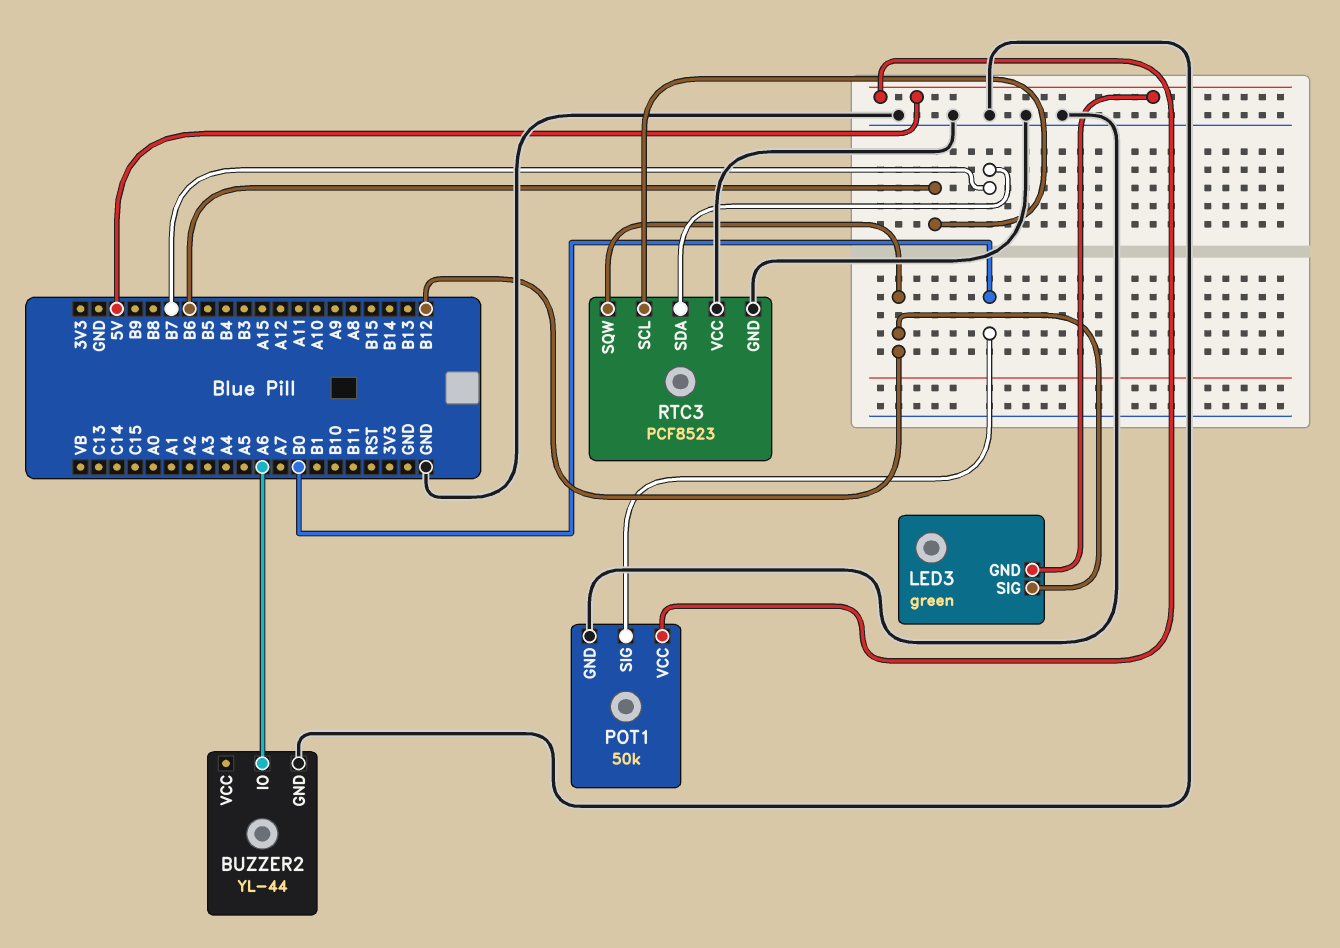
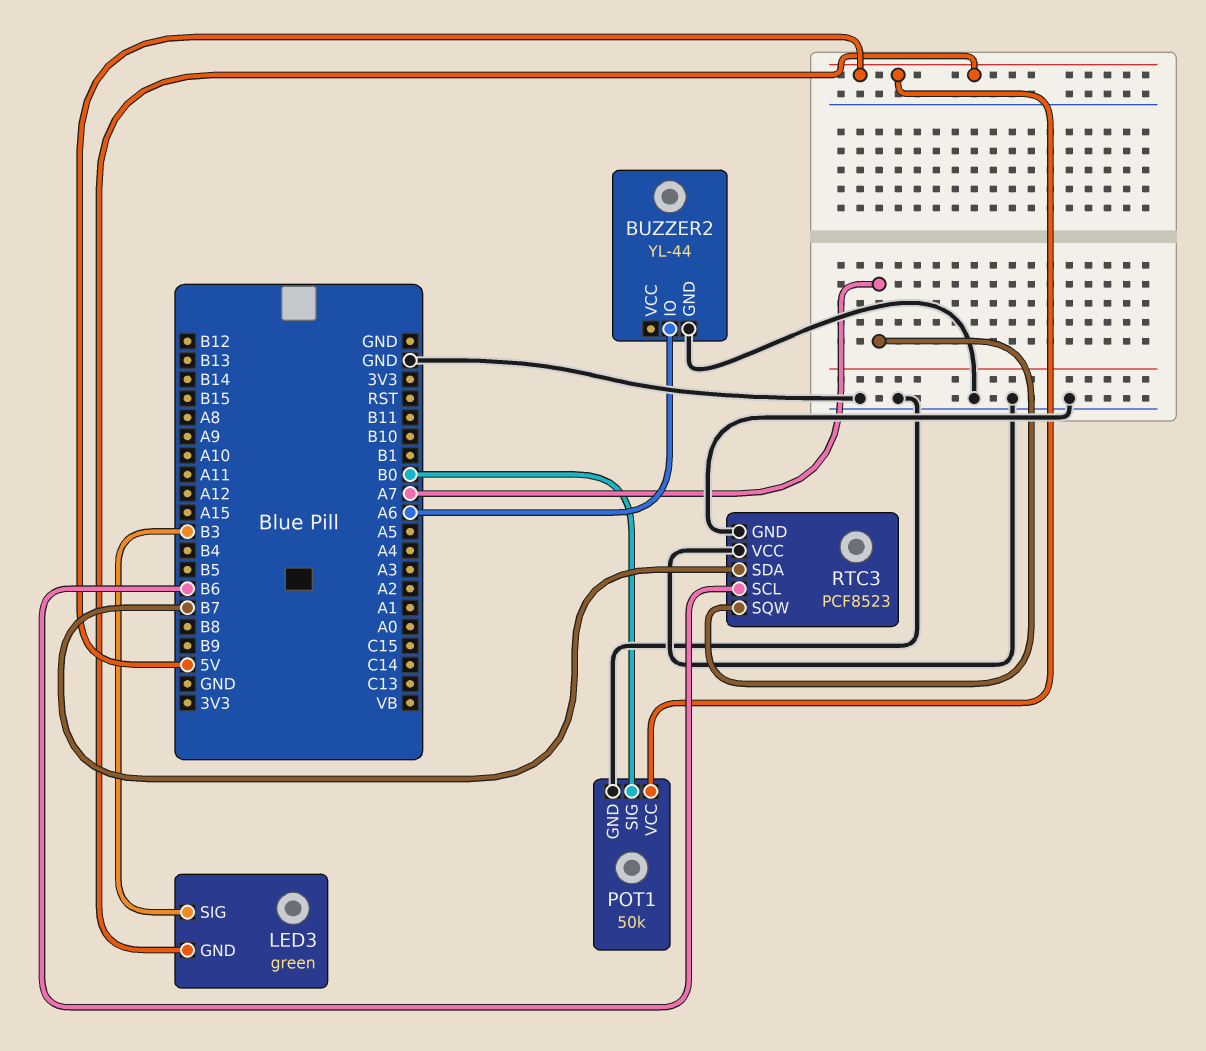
LED3 pin SIG: B12 -> B3
RTC3 pin SQW: B12 -> A7

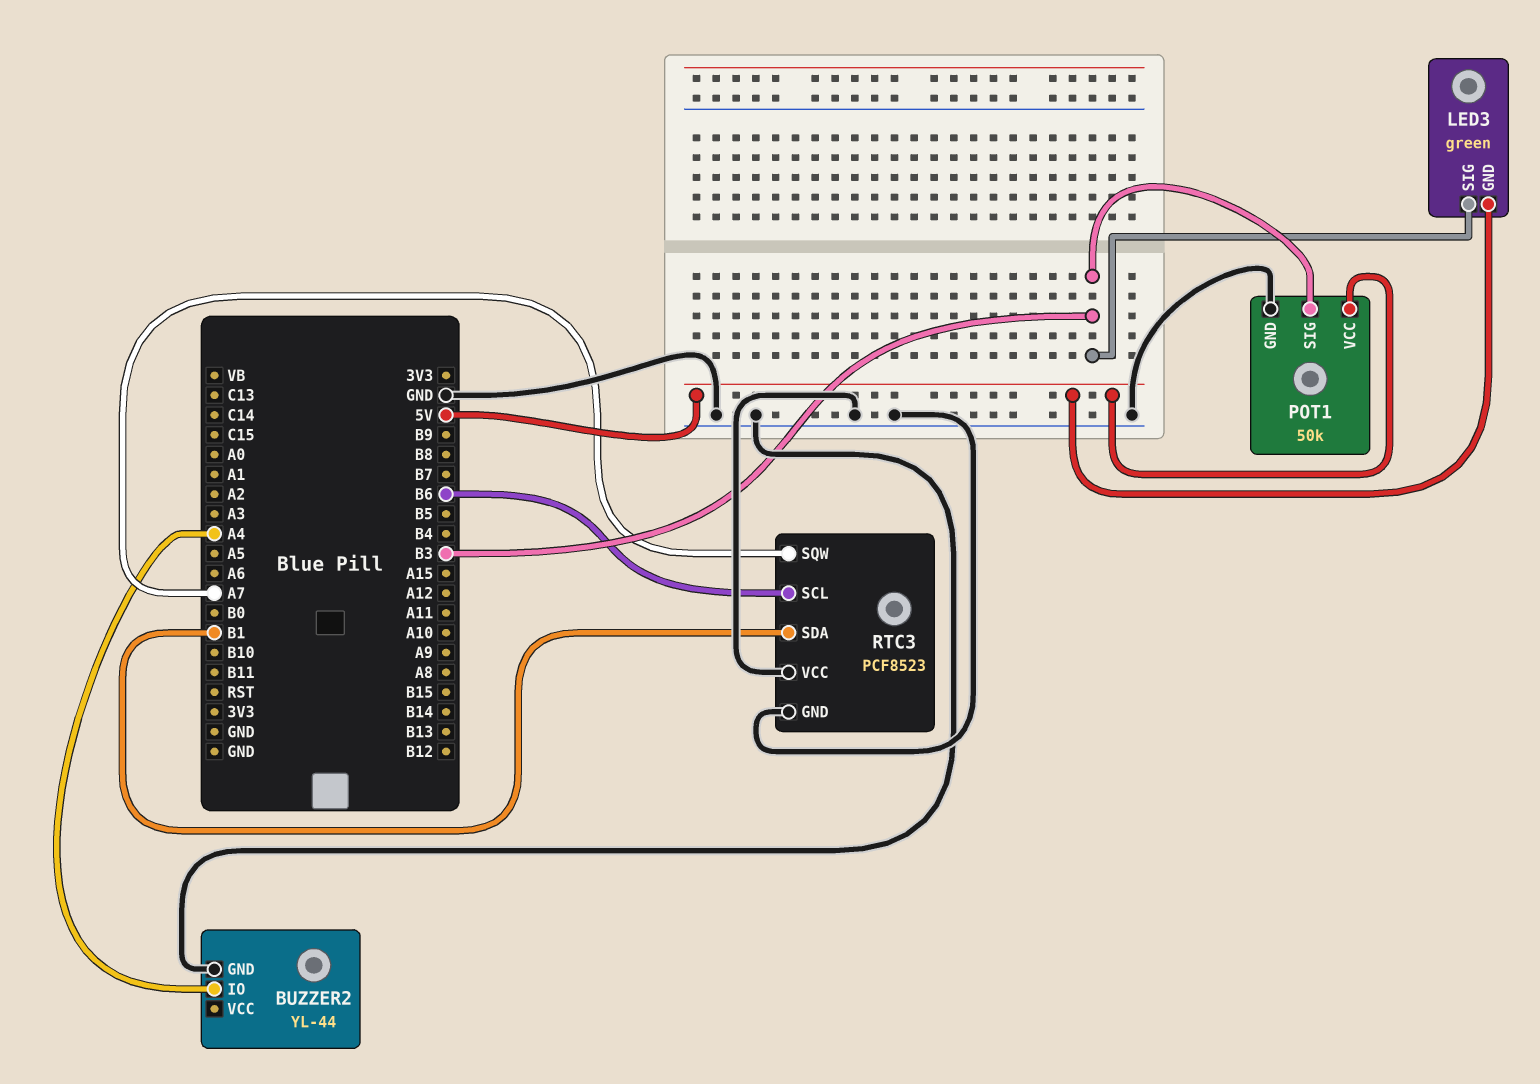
BUZZER2 pin IO: A6 -> A4
POT1 pin SIG: B0 -> B3
RTC3 pin SDA: B7 -> B1

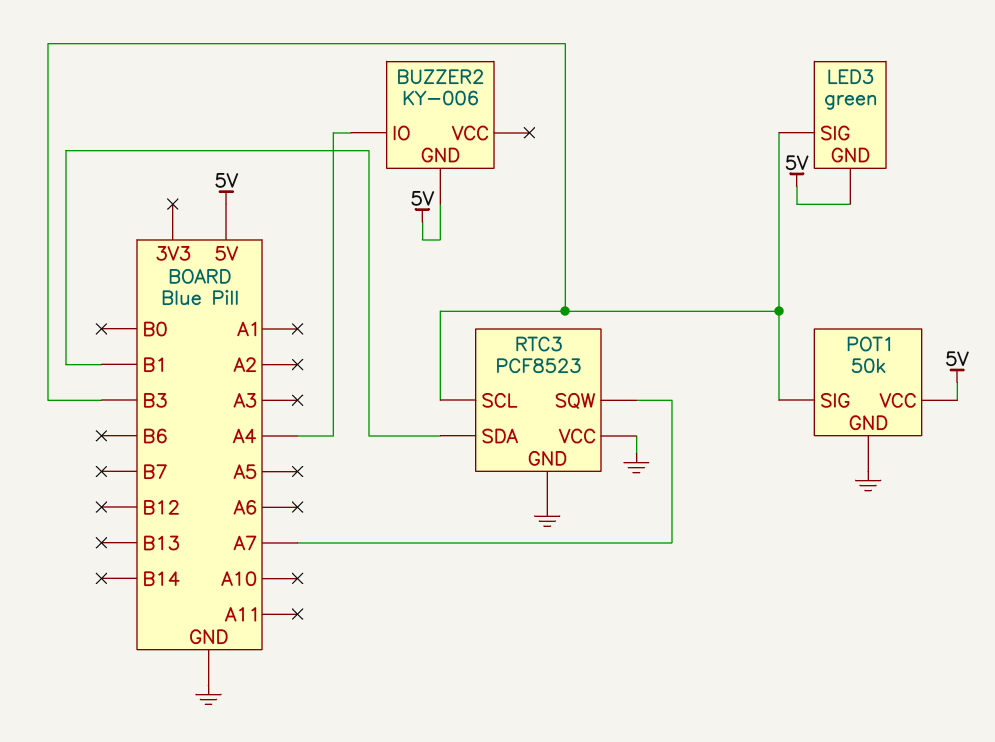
BUZZER2: YL-44 -> KY-006
BUZZER2 pin GND: GND -> 5V
RTC3 pin SCL: B6 -> B3

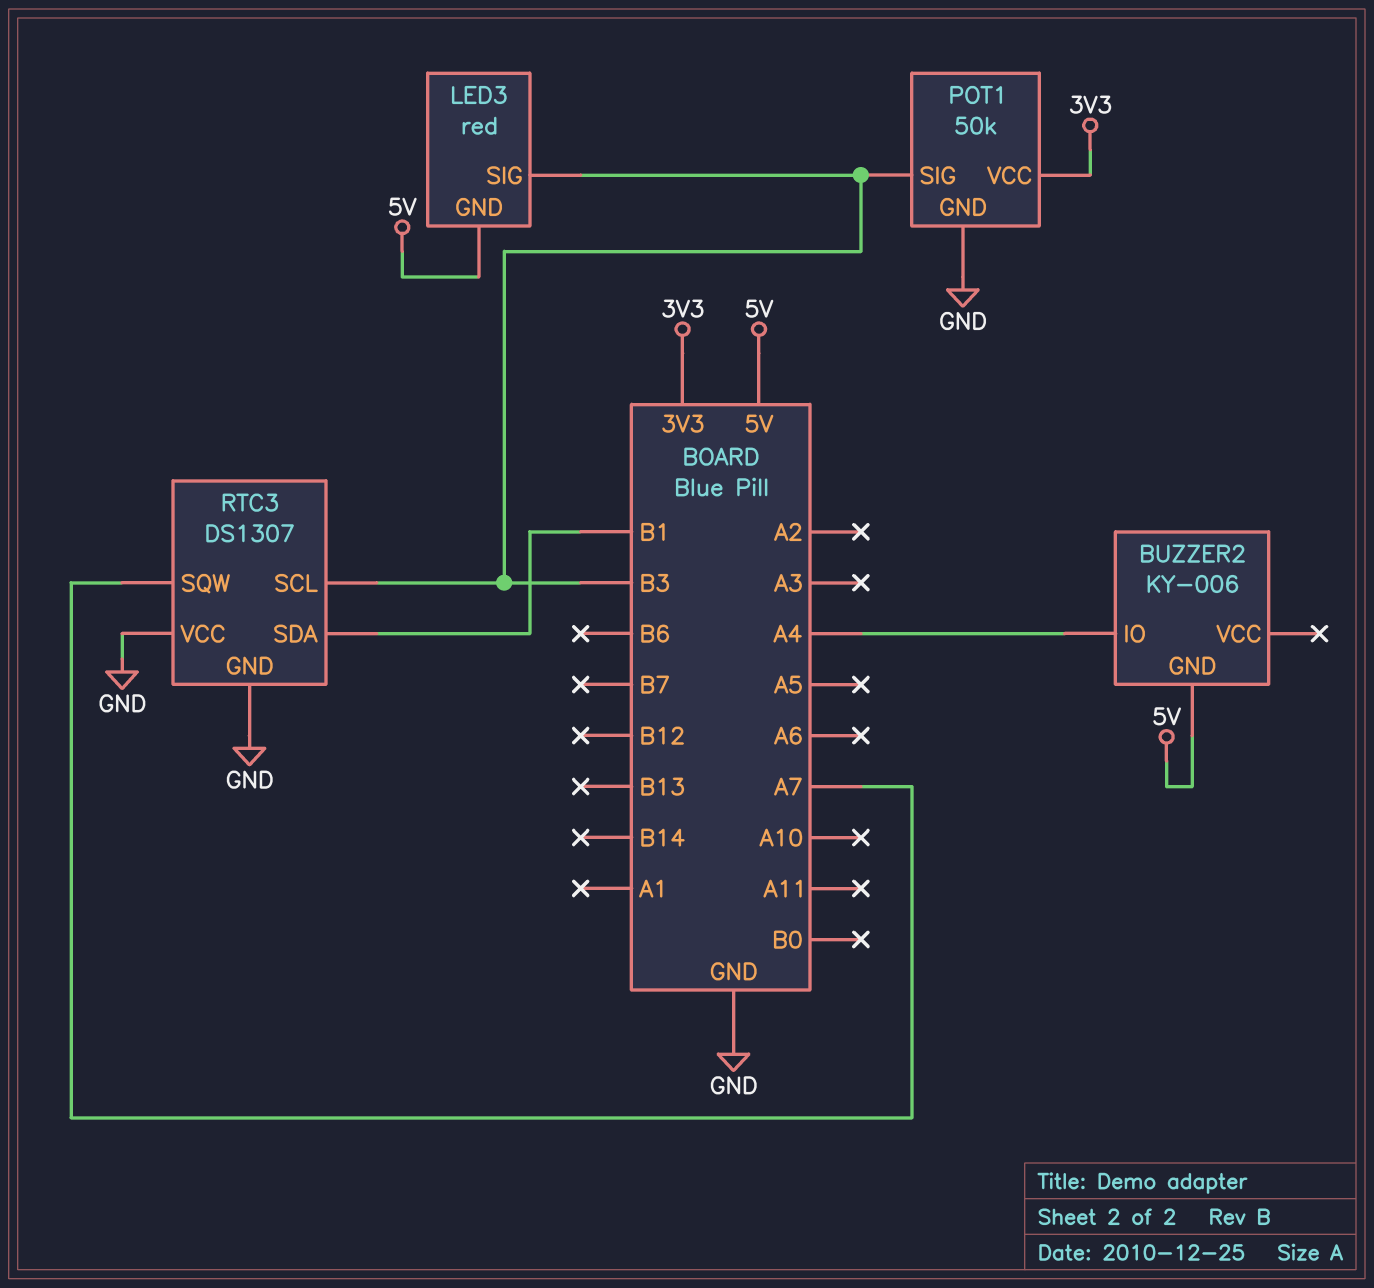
LED3: green -> red
POT1 pin VCC: 5V -> 3V3
RTC3: PCF8523 -> DS1307

